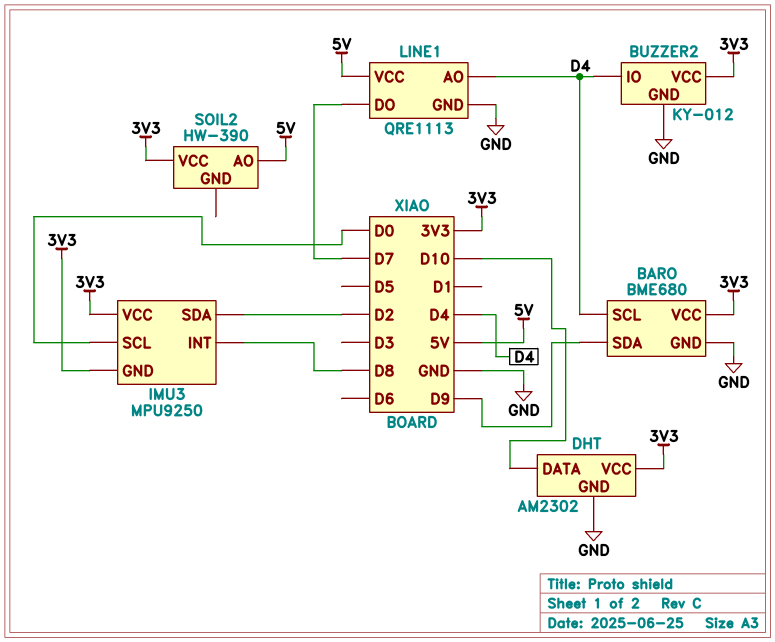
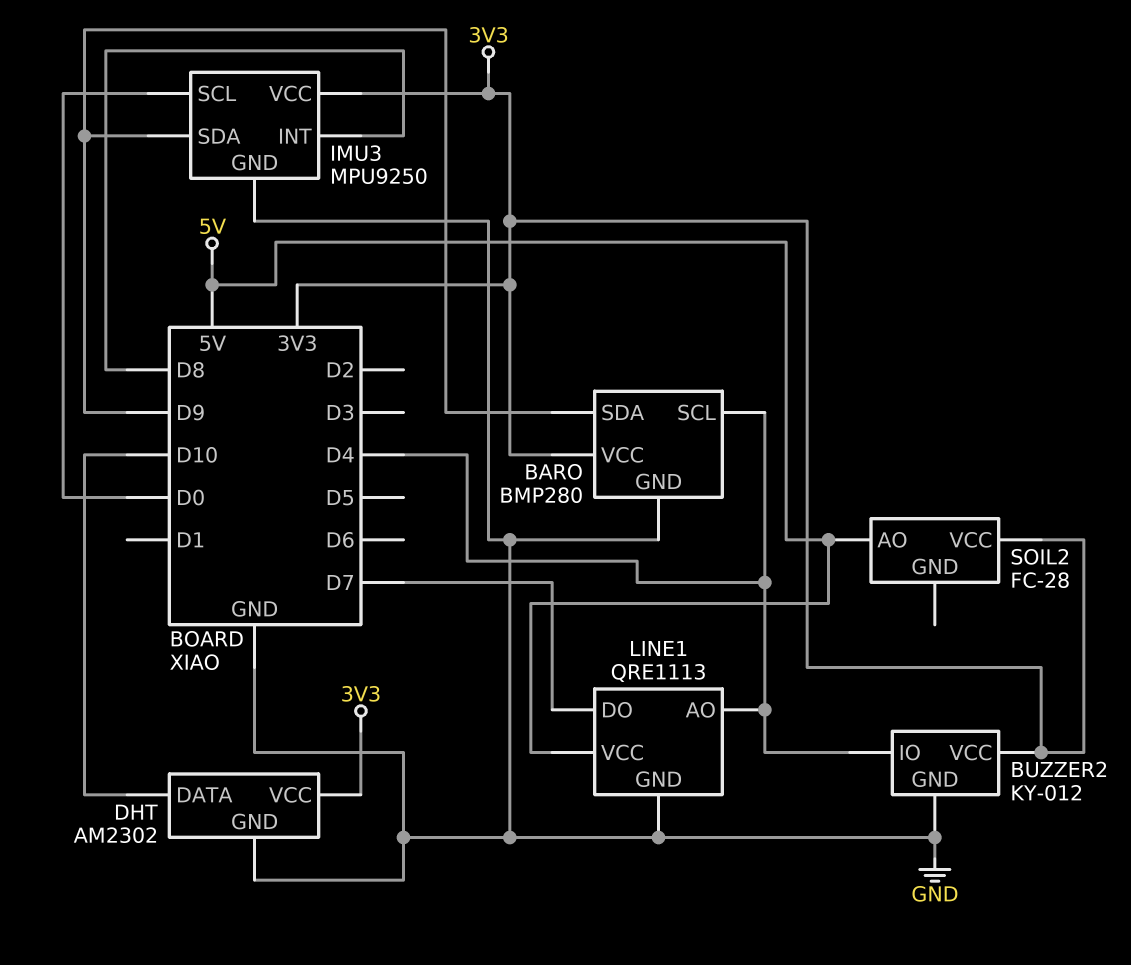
BARO: BME680 -> BMP280
IMU3 pin GND: 3V3 -> GND
IMU3 pin SDA: D2 -> D9
SOIL2: HW-390 -> FC-28

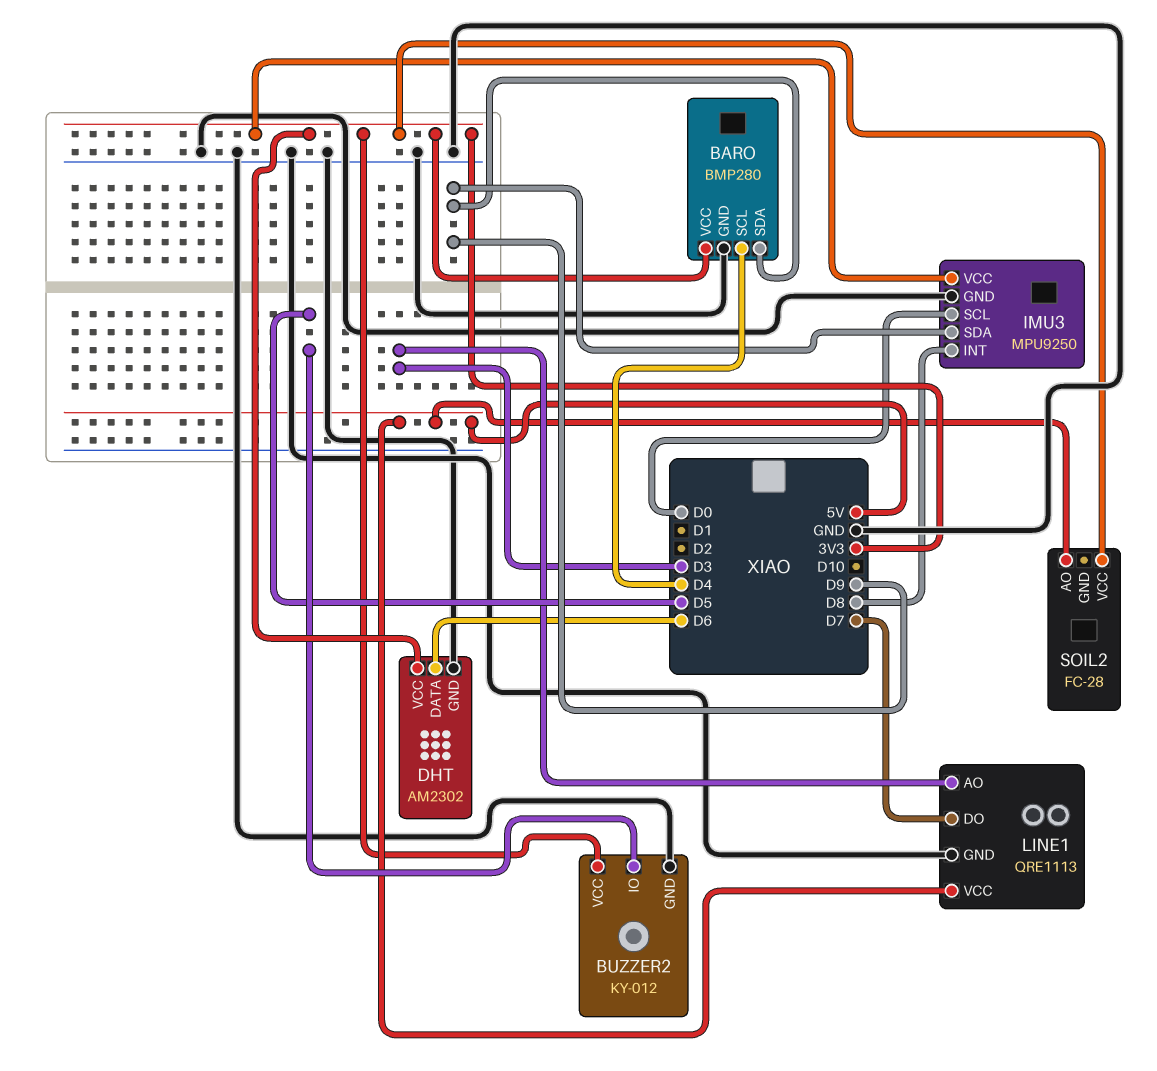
BUZZER2 pin IO: D4 -> D5
DHT pin DATA: D10 -> D6
LINE1 pin AO: D4 -> D3

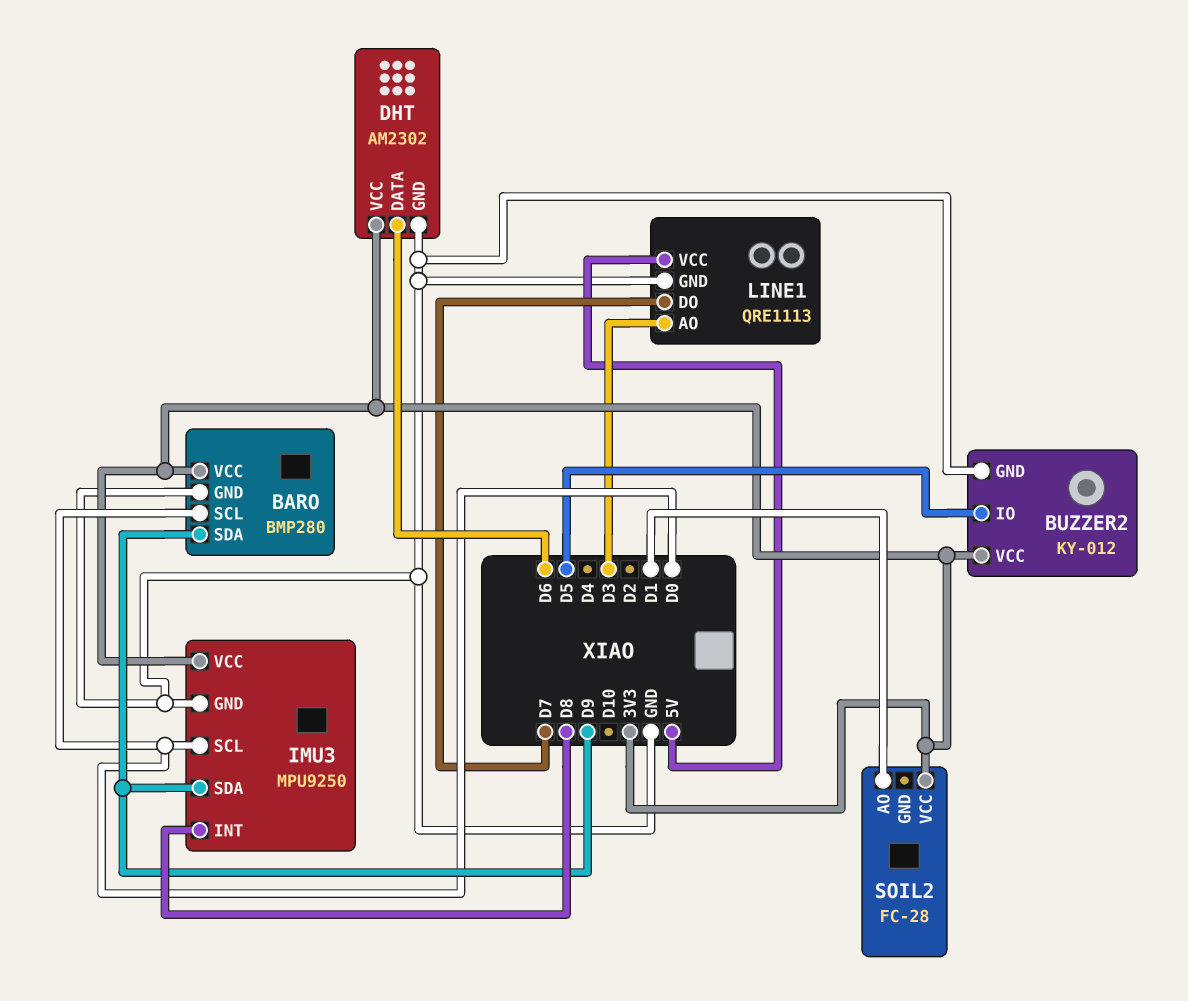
BARO pin SCL: D4 -> D0
SOIL2 pin AO: 5V -> D1

